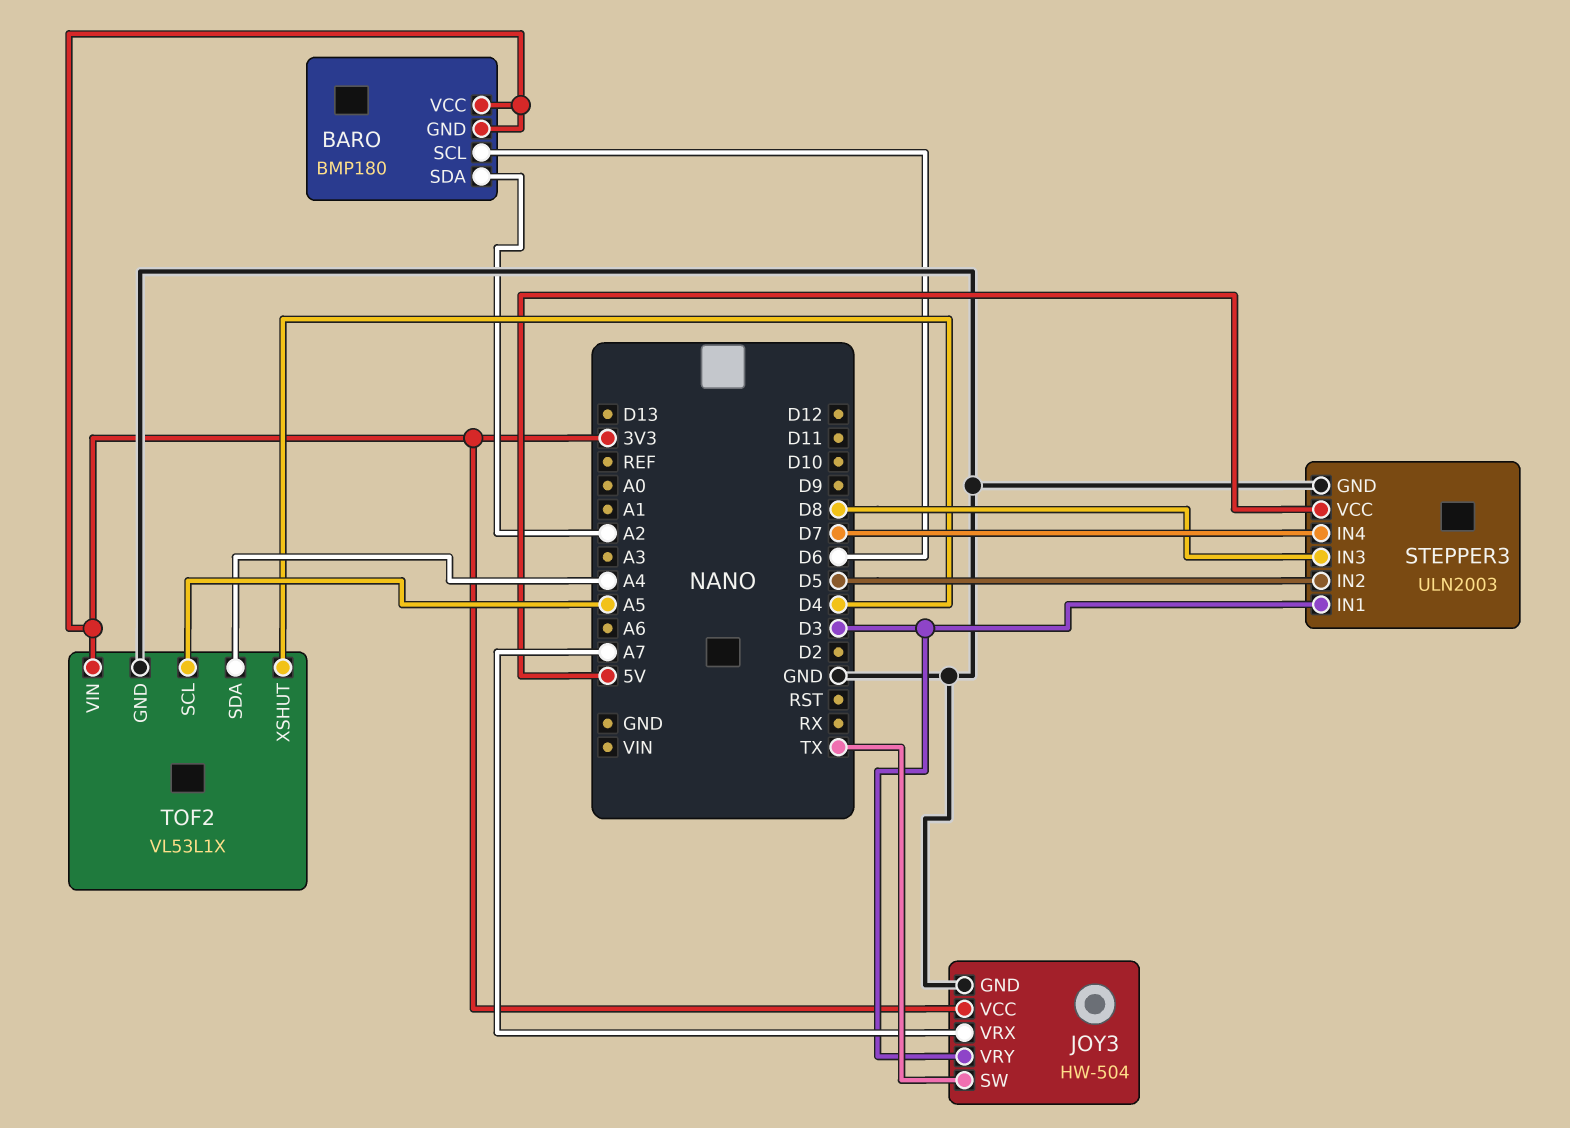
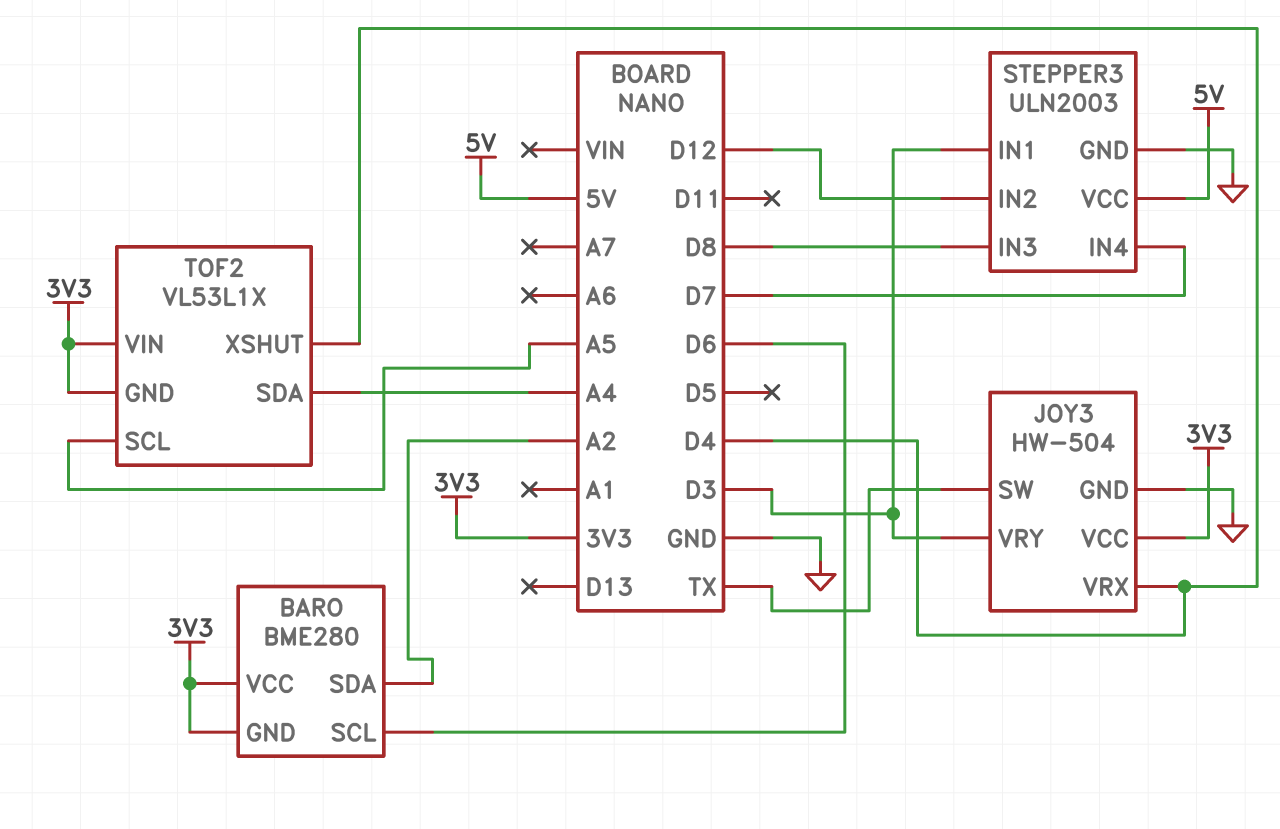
BARO: BMP180 -> BME280
JOY3 pin VRX: A7 -> D4
STEPPER3 pin IN2: D5 -> D12
TOF2 pin GND: GND -> 3V3

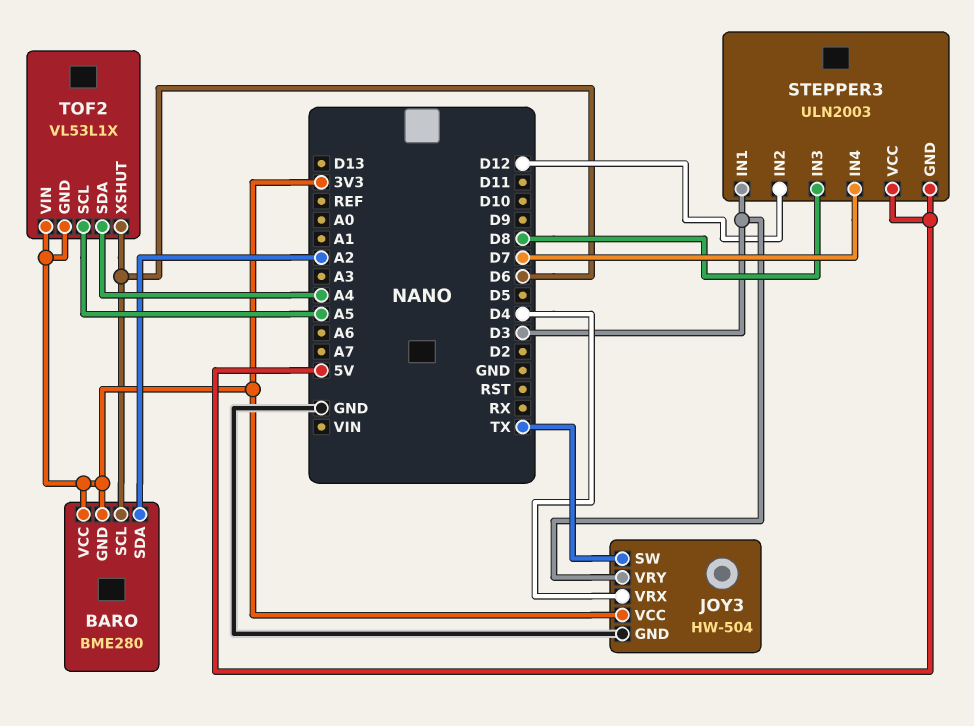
STEPPER3 pin GND: GND -> 5V
TOF2 pin XSHUT: D4 -> D6

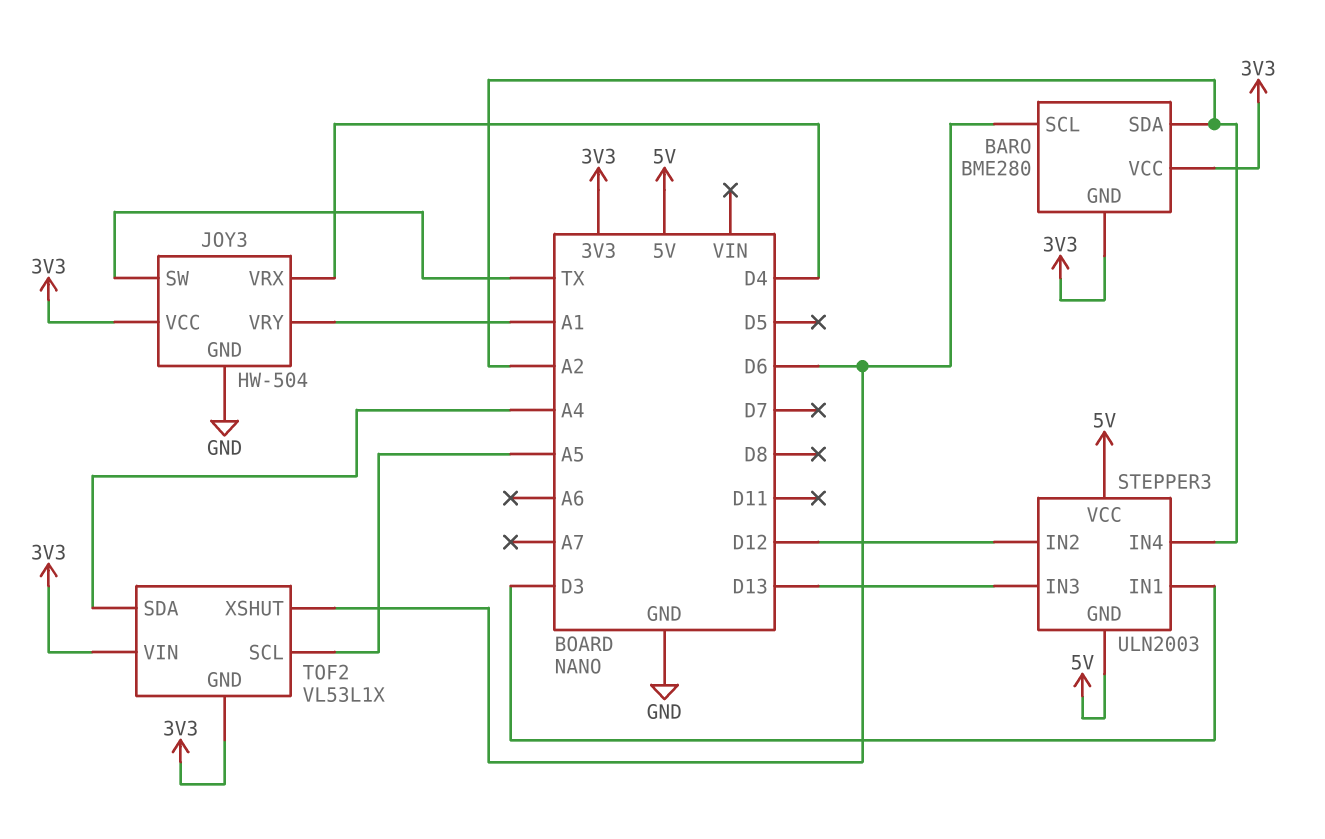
JOY3 pin VRY: D3 -> A1
STEPPER3 pin IN3: D8 -> D13
STEPPER3 pin IN4: D7 -> A2

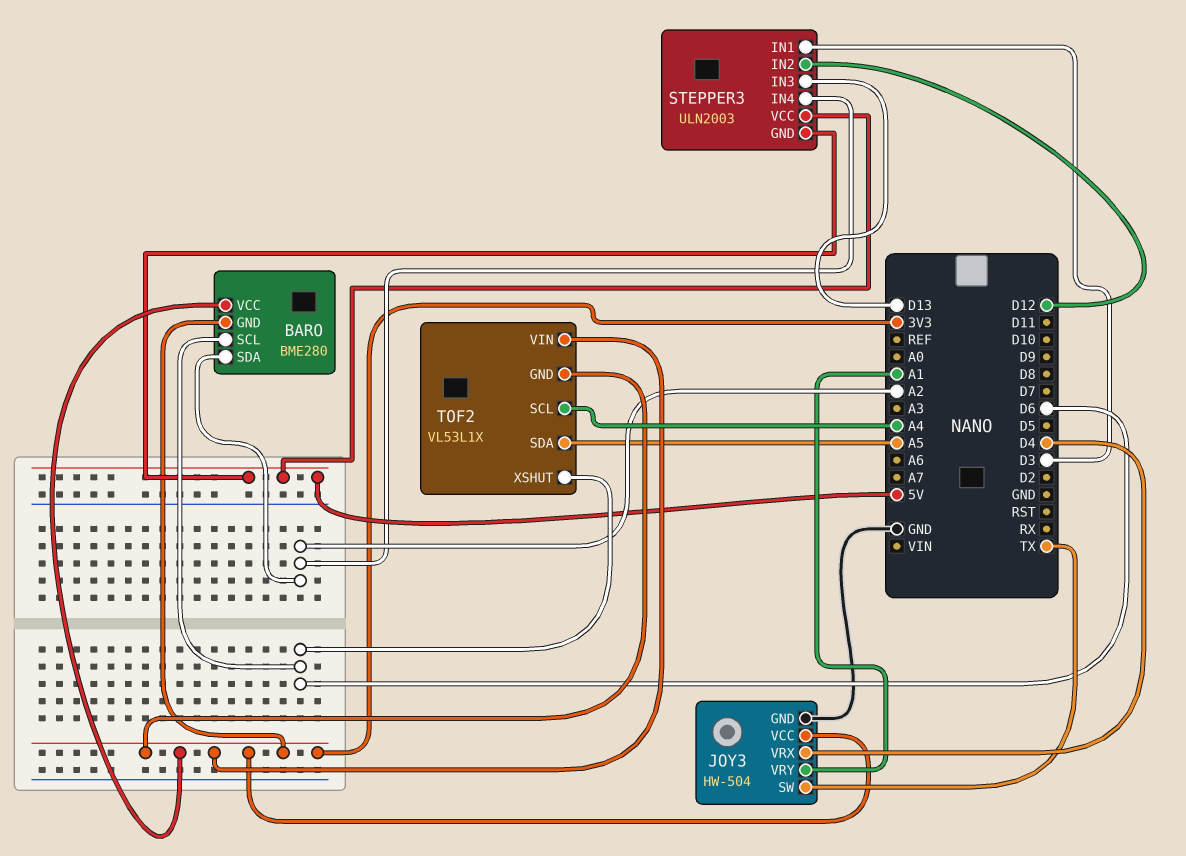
TOF2 pin SCL: A5 -> A4
TOF2 pin SDA: A4 -> A5

